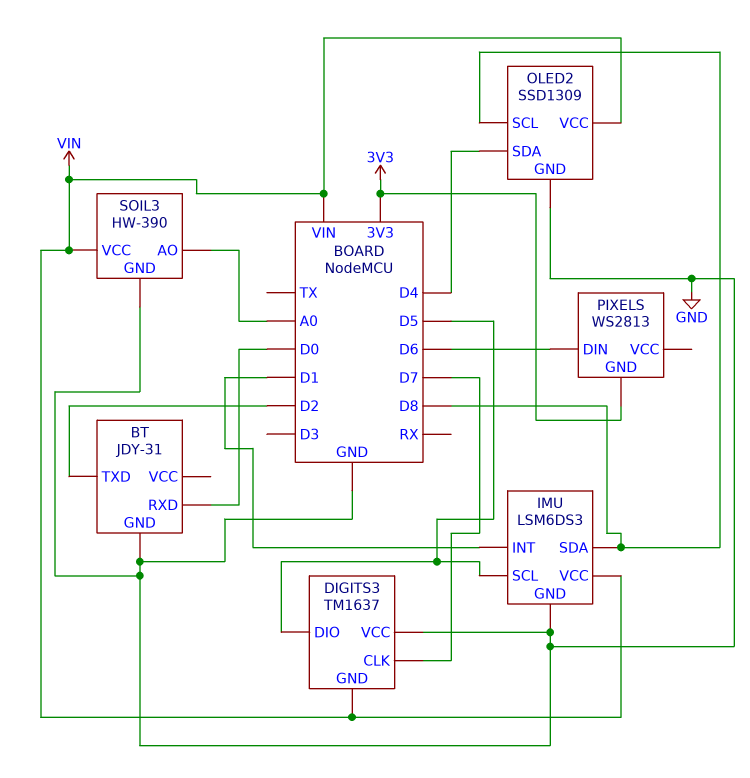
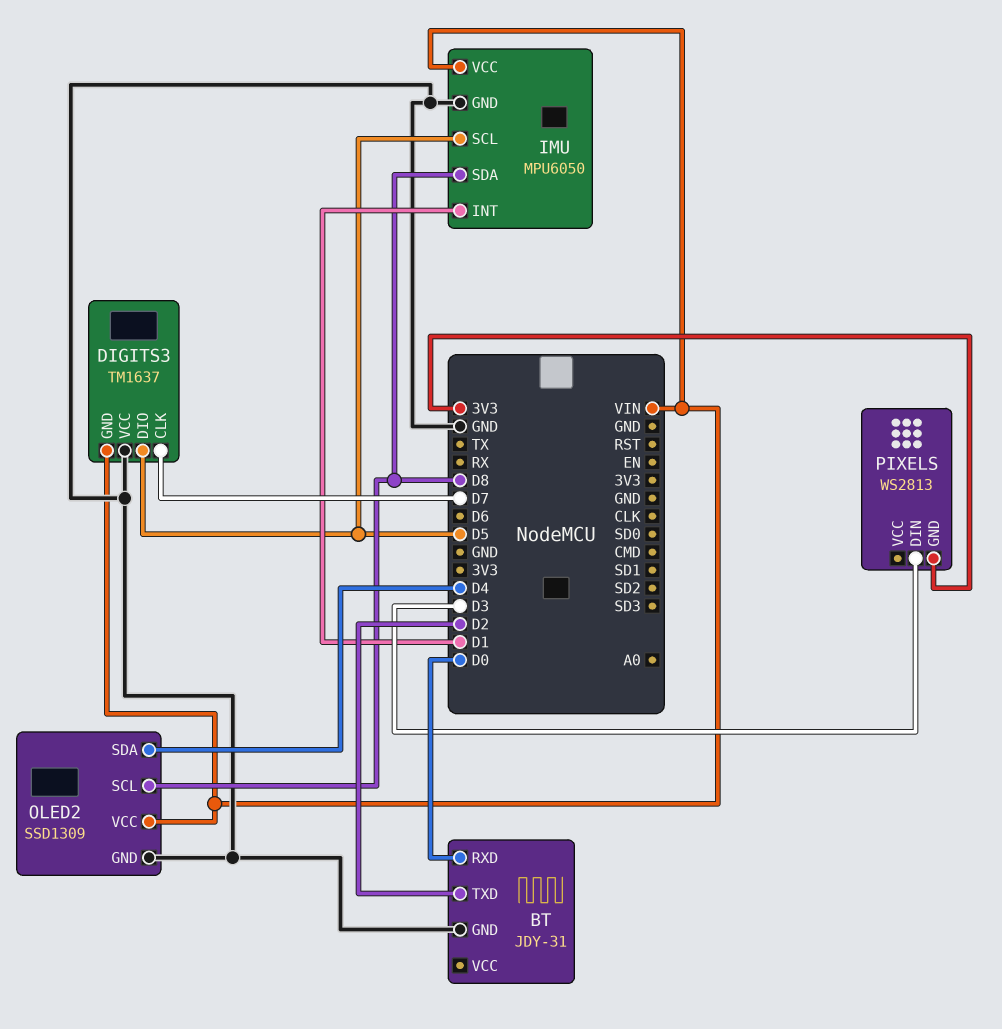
IMU: LSM6DS3 -> MPU6050
PIXELS pin DIN: D6 -> D3
SOIL3: HW-390 -> none
SOIL3 pin AO: A0 -> none
SOIL3 pin GND: GND -> none
SOIL3 pin VCC: VIN -> none

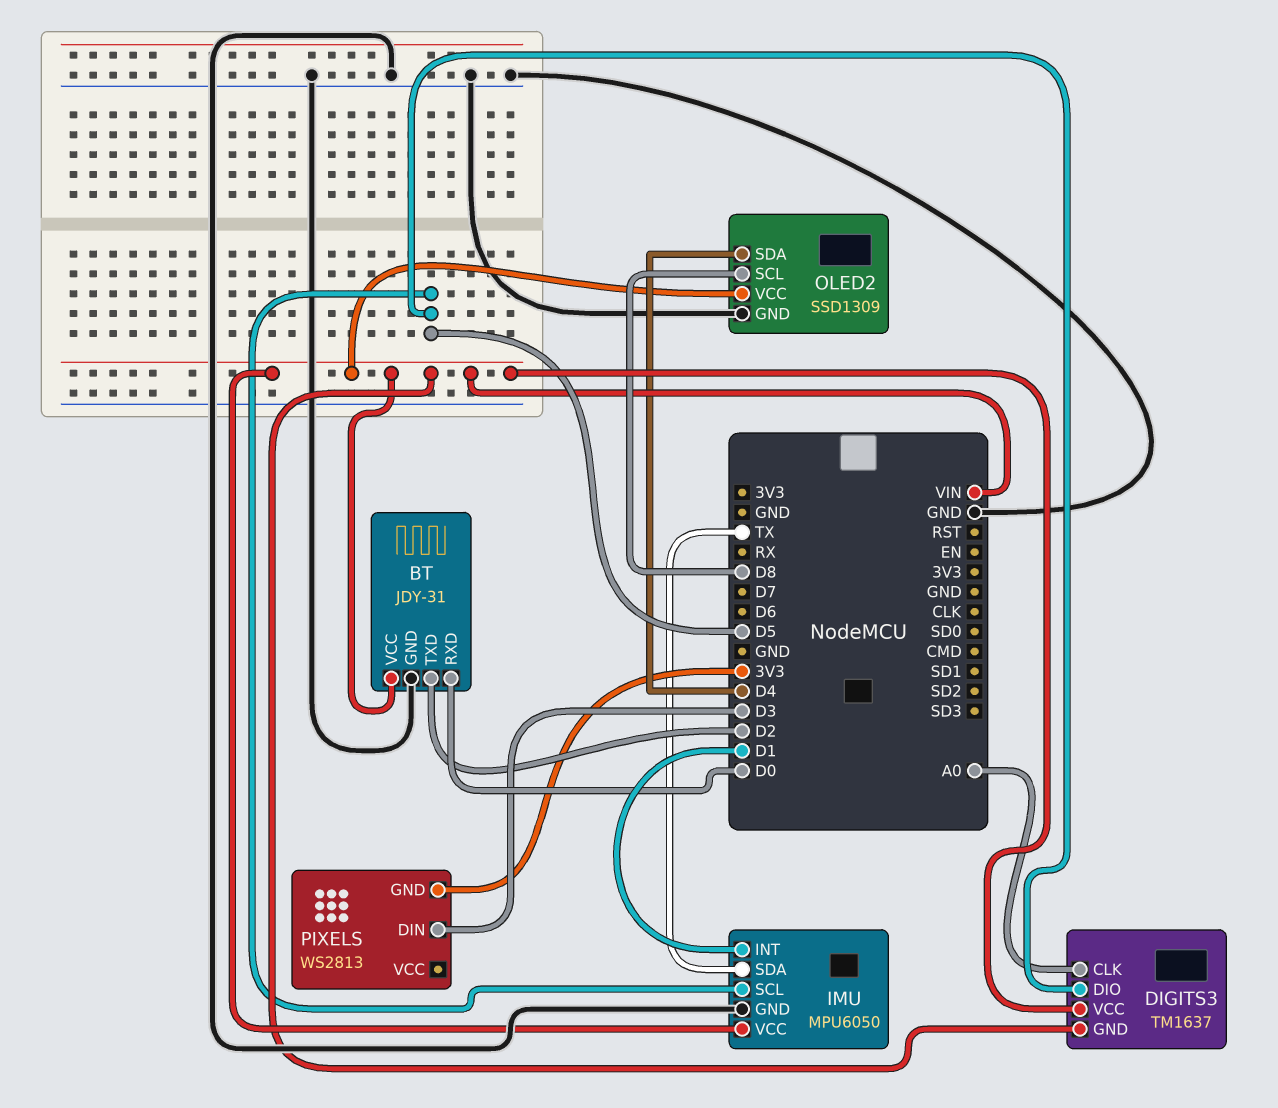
BT pin VCC: none -> VIN
DIGITS3 pin CLK: D7 -> A0
DIGITS3 pin VCC: GND -> VIN
IMU pin SDA: D8 -> TX

